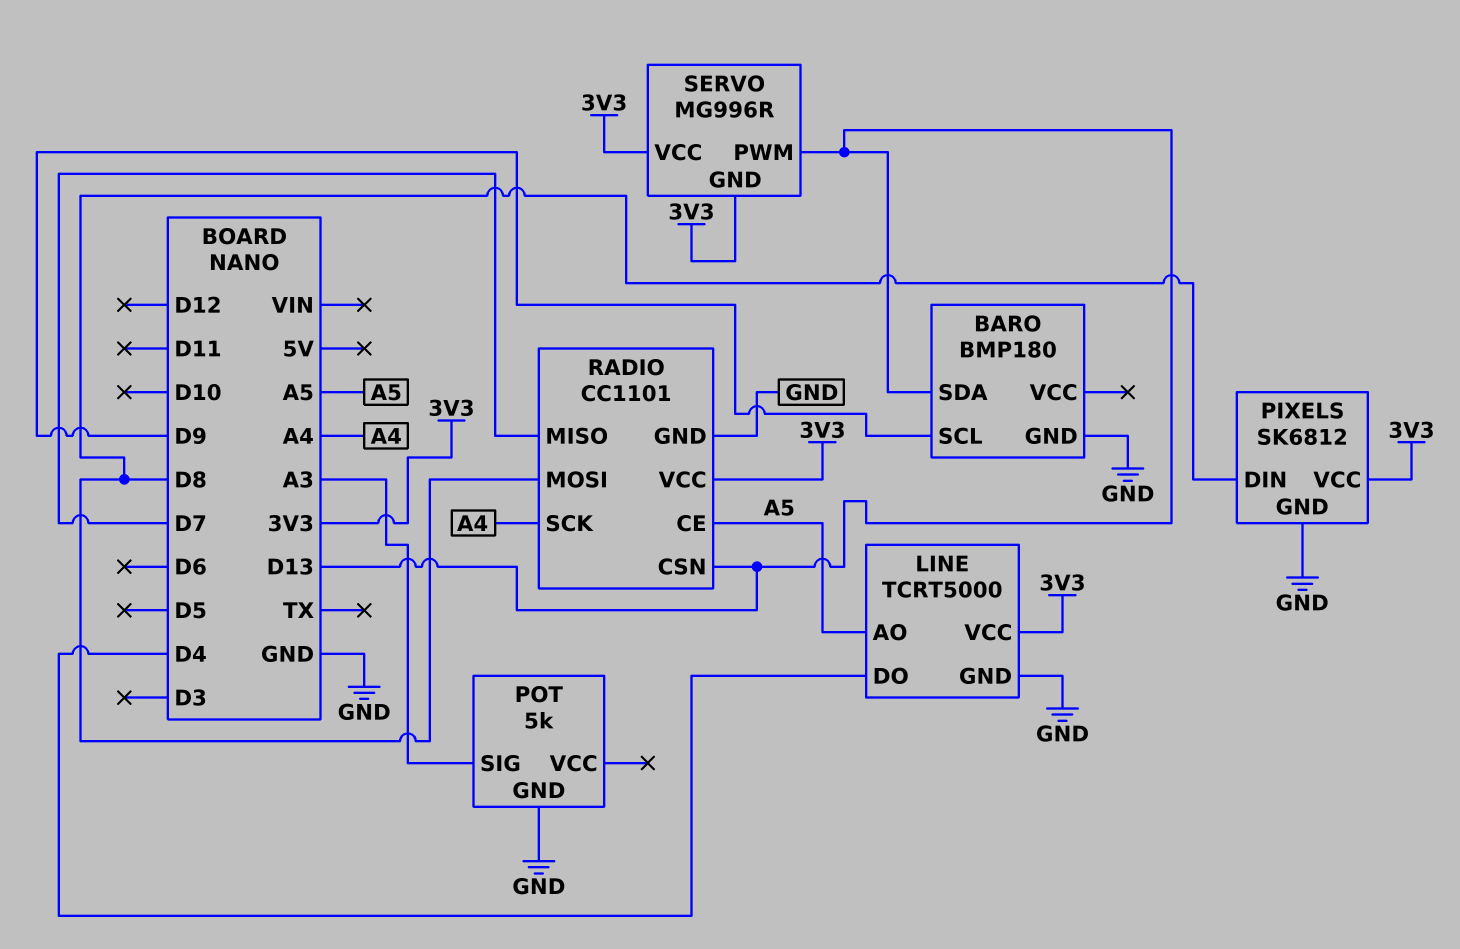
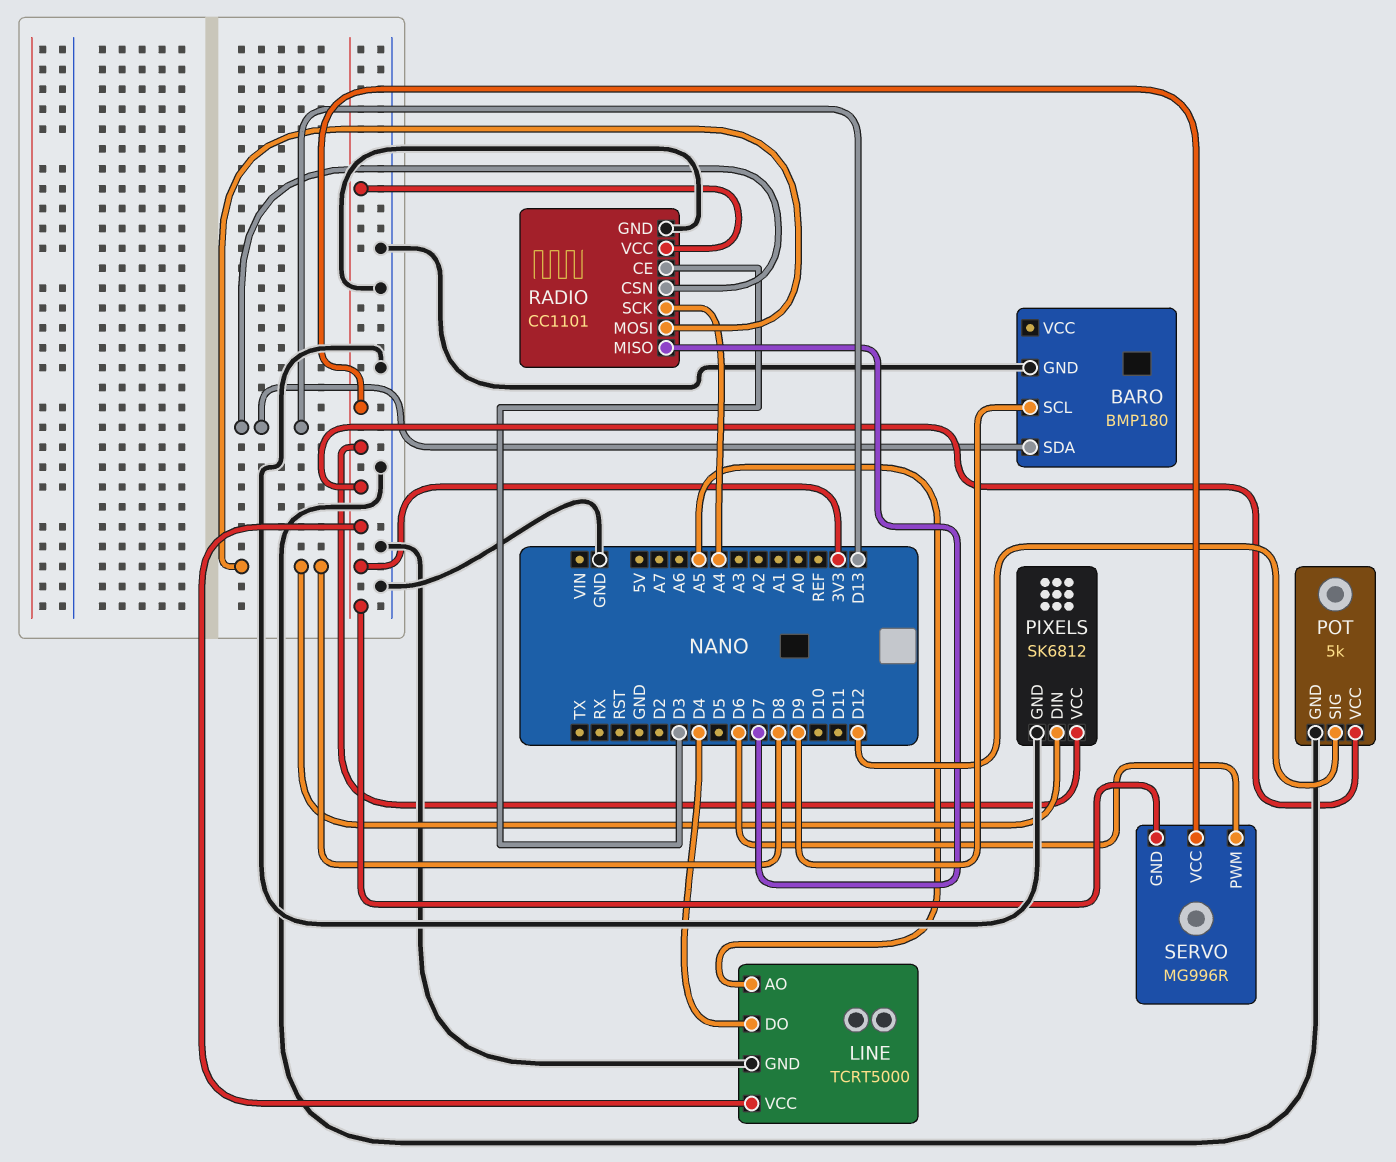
POT pin SIG: A3 -> D12
POT pin VCC: none -> 3V3
RADIO pin CE: A5 -> D3
SERVO pin PWM: D13 -> D6

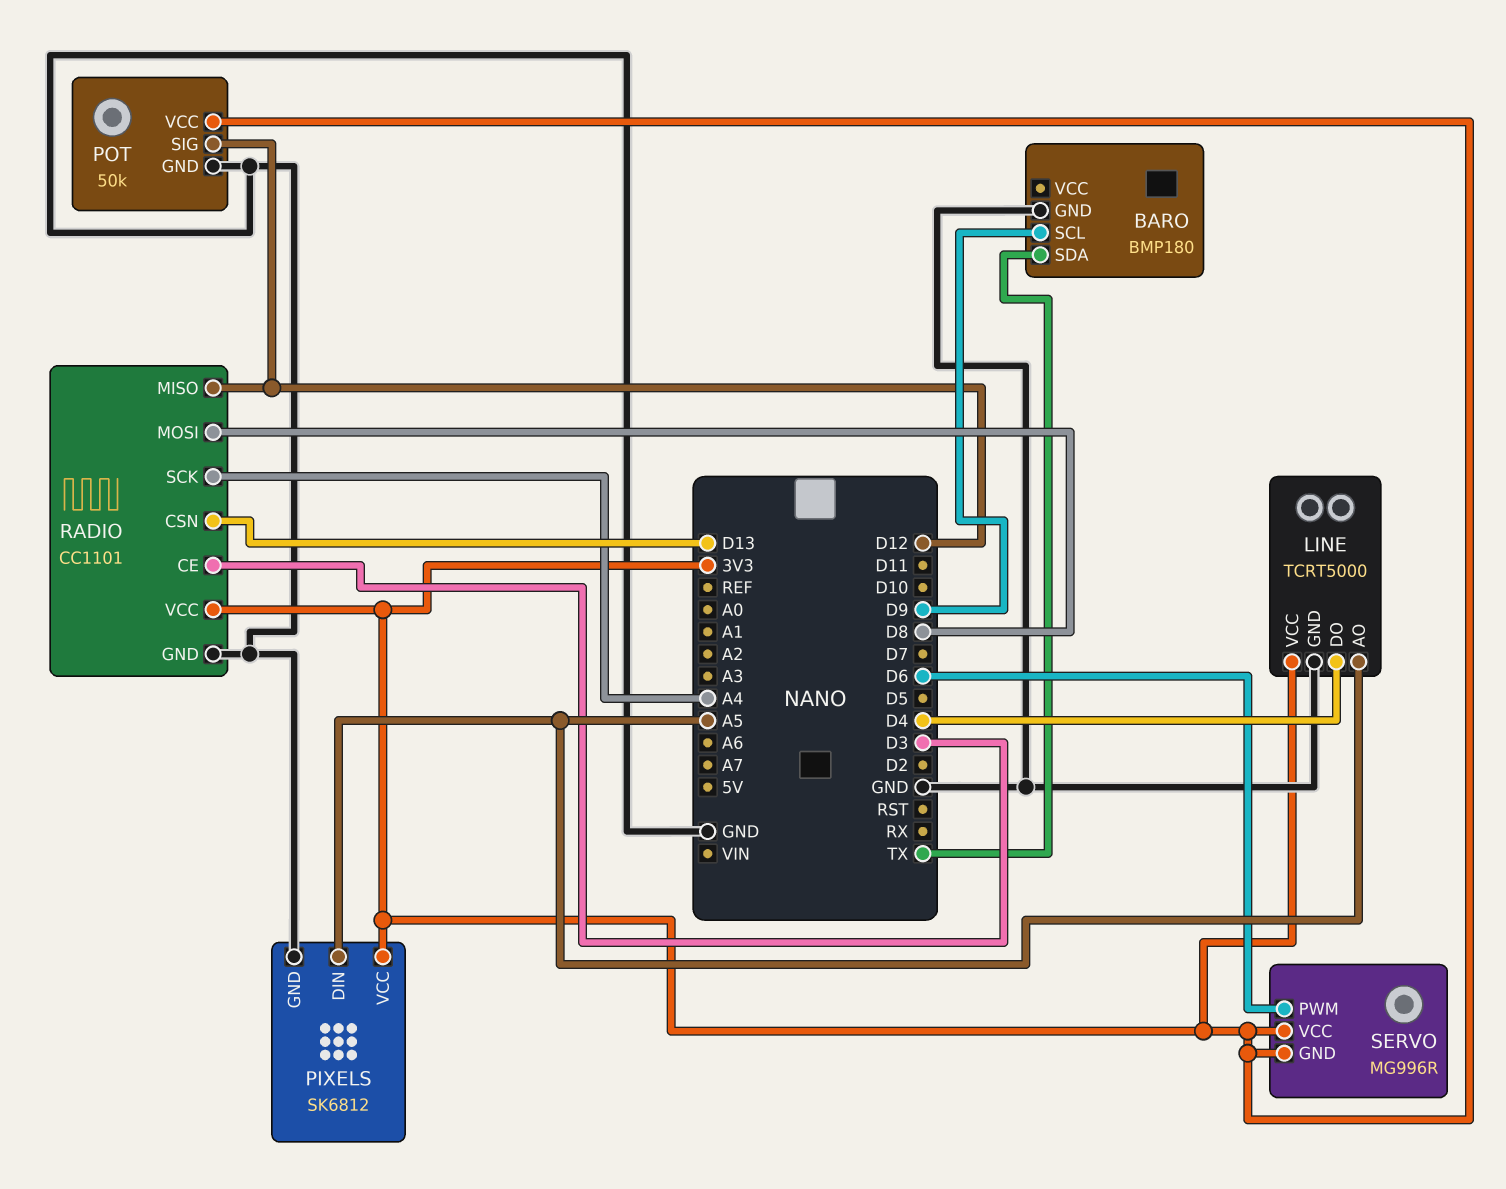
BARO pin SDA: D13 -> TX
PIXELS pin DIN: D8 -> A5
POT: 5k -> 50k
RADIO pin MISO: D7 -> D12

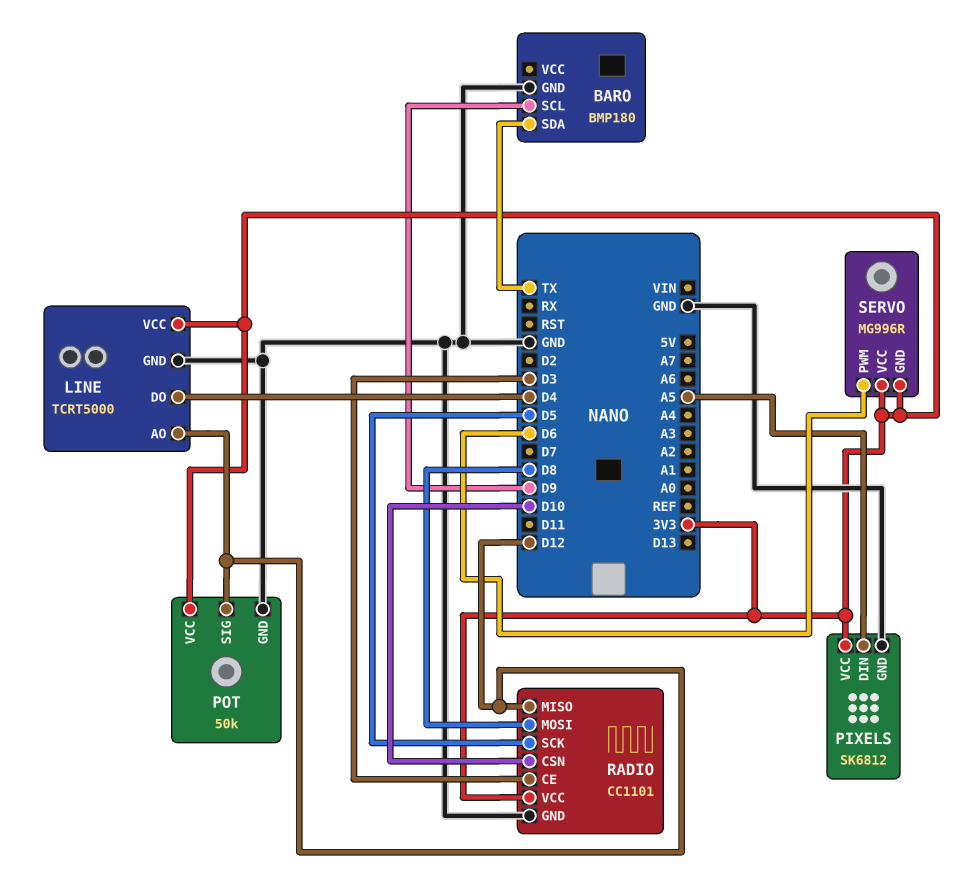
LINE pin AO: A5 -> D12
RADIO pin CSN: D13 -> D10
RADIO pin SCK: A4 -> D5

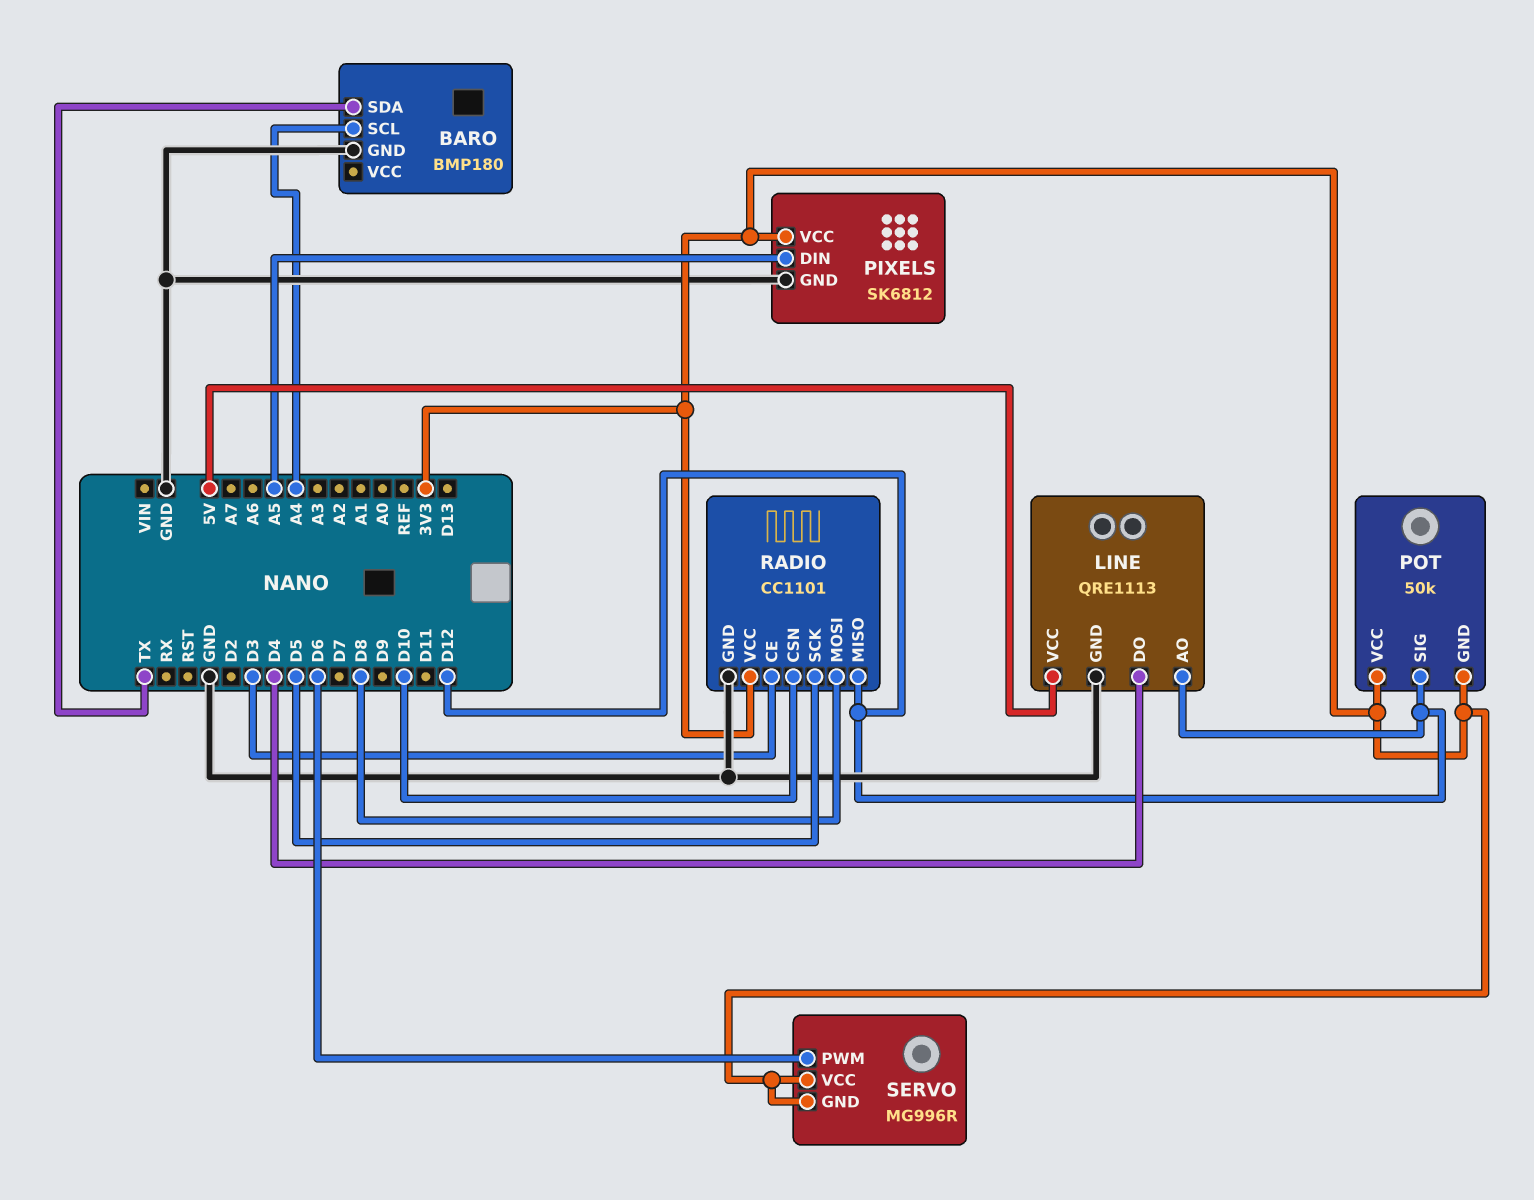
BARO pin SCL: D9 -> A4
LINE: TCRT5000 -> QRE1113
LINE pin VCC: 3V3 -> 5V
POT pin GND: GND -> 3V3

